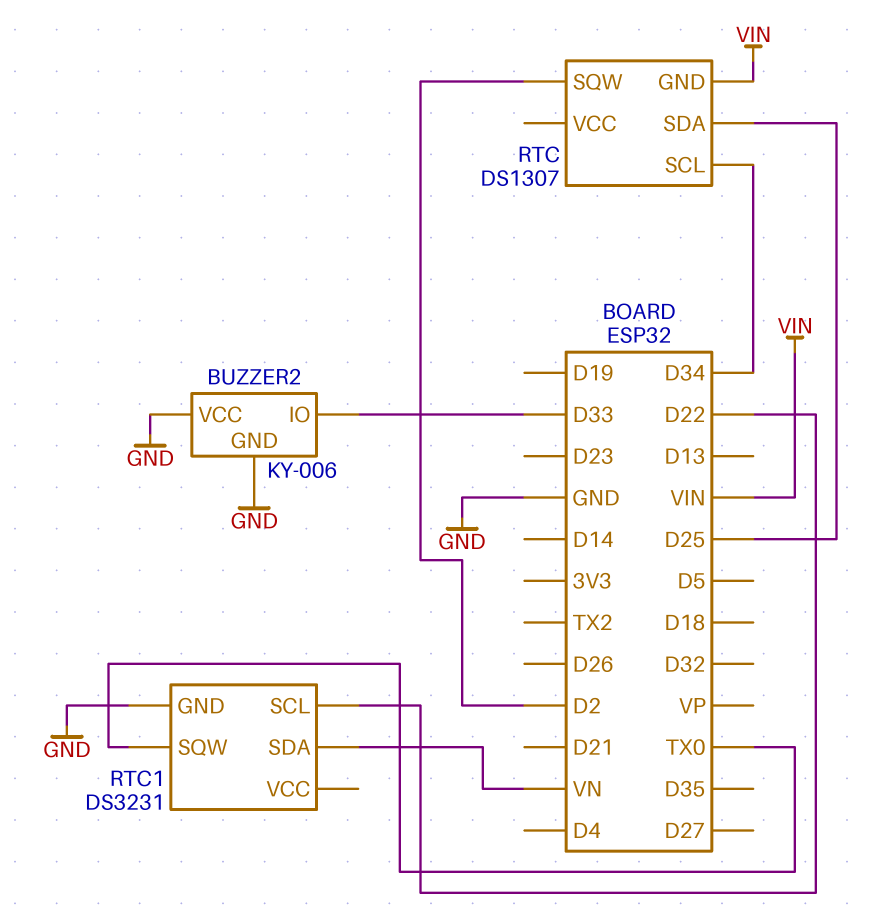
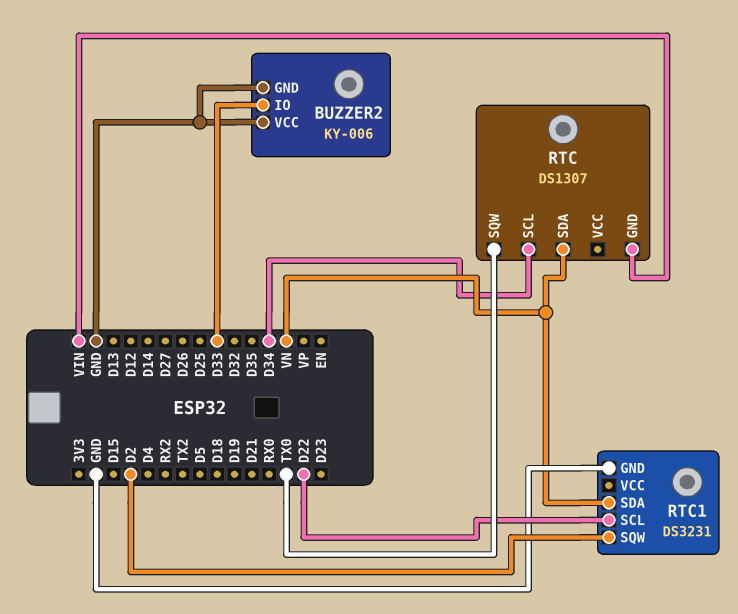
RTC pin SDA: D25 -> VN
RTC pin SQW: D2 -> TX0
RTC1 pin SQW: TX0 -> D2

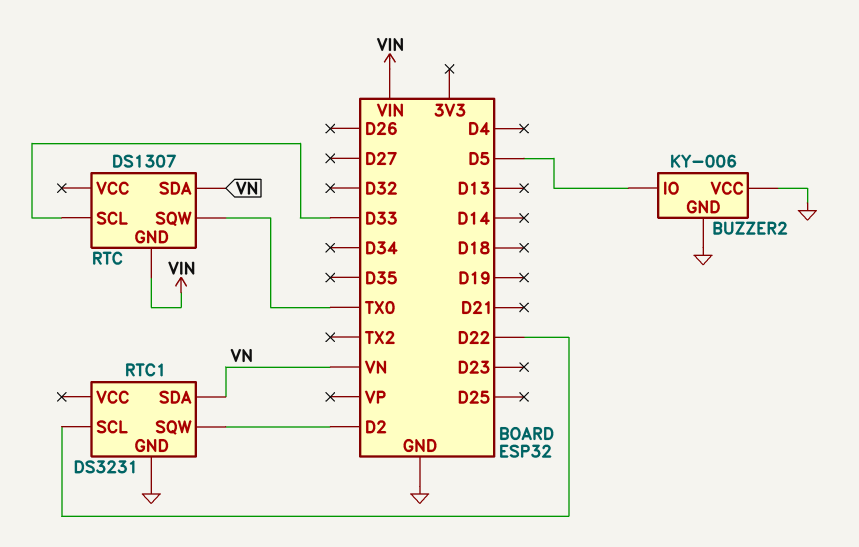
BUZZER2 pin IO: D33 -> D5
RTC pin SCL: D34 -> D33

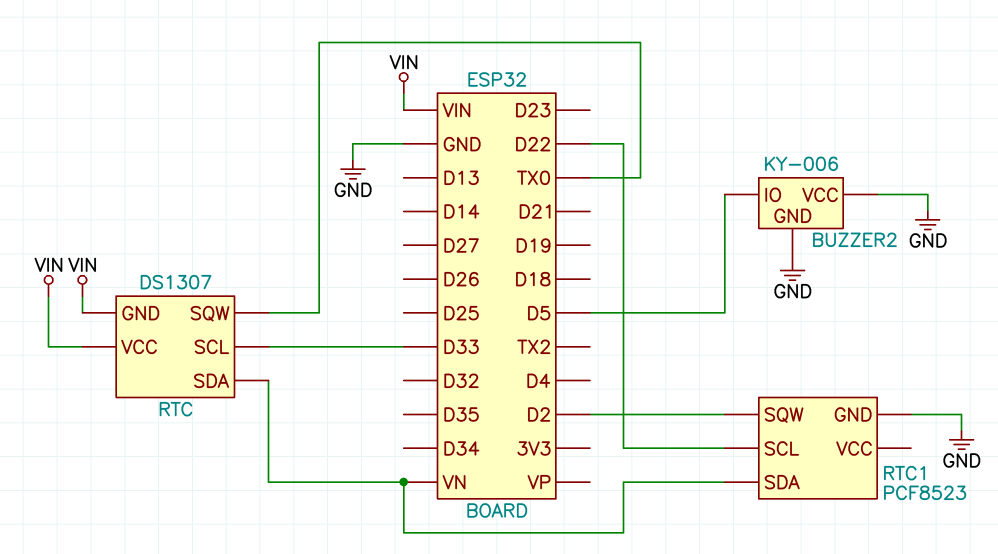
RTC pin VCC: none -> VIN
RTC1: DS3231 -> PCF8523

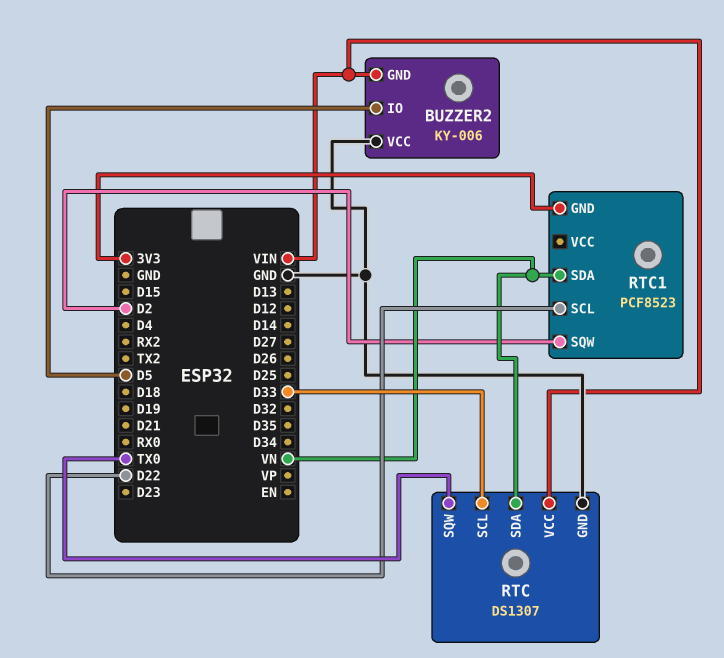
BUZZER2 pin GND: GND -> VIN
RTC pin GND: VIN -> GND
RTC1 pin GND: GND -> 3V3

